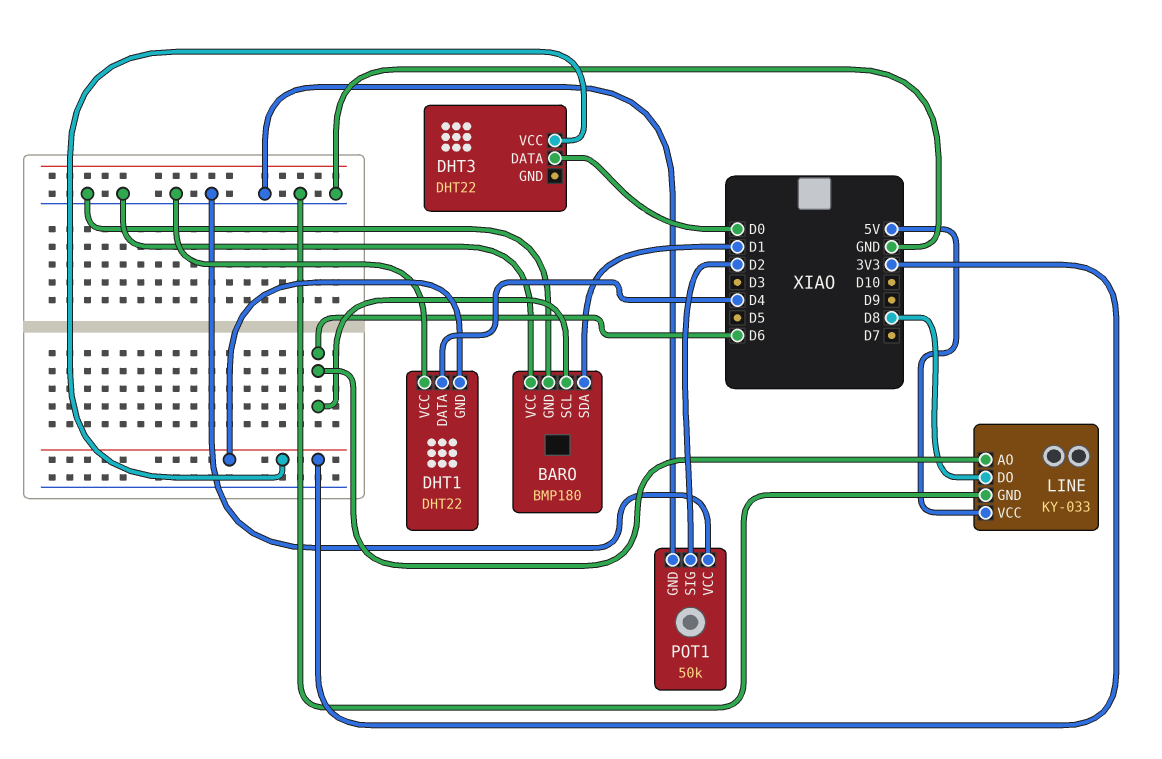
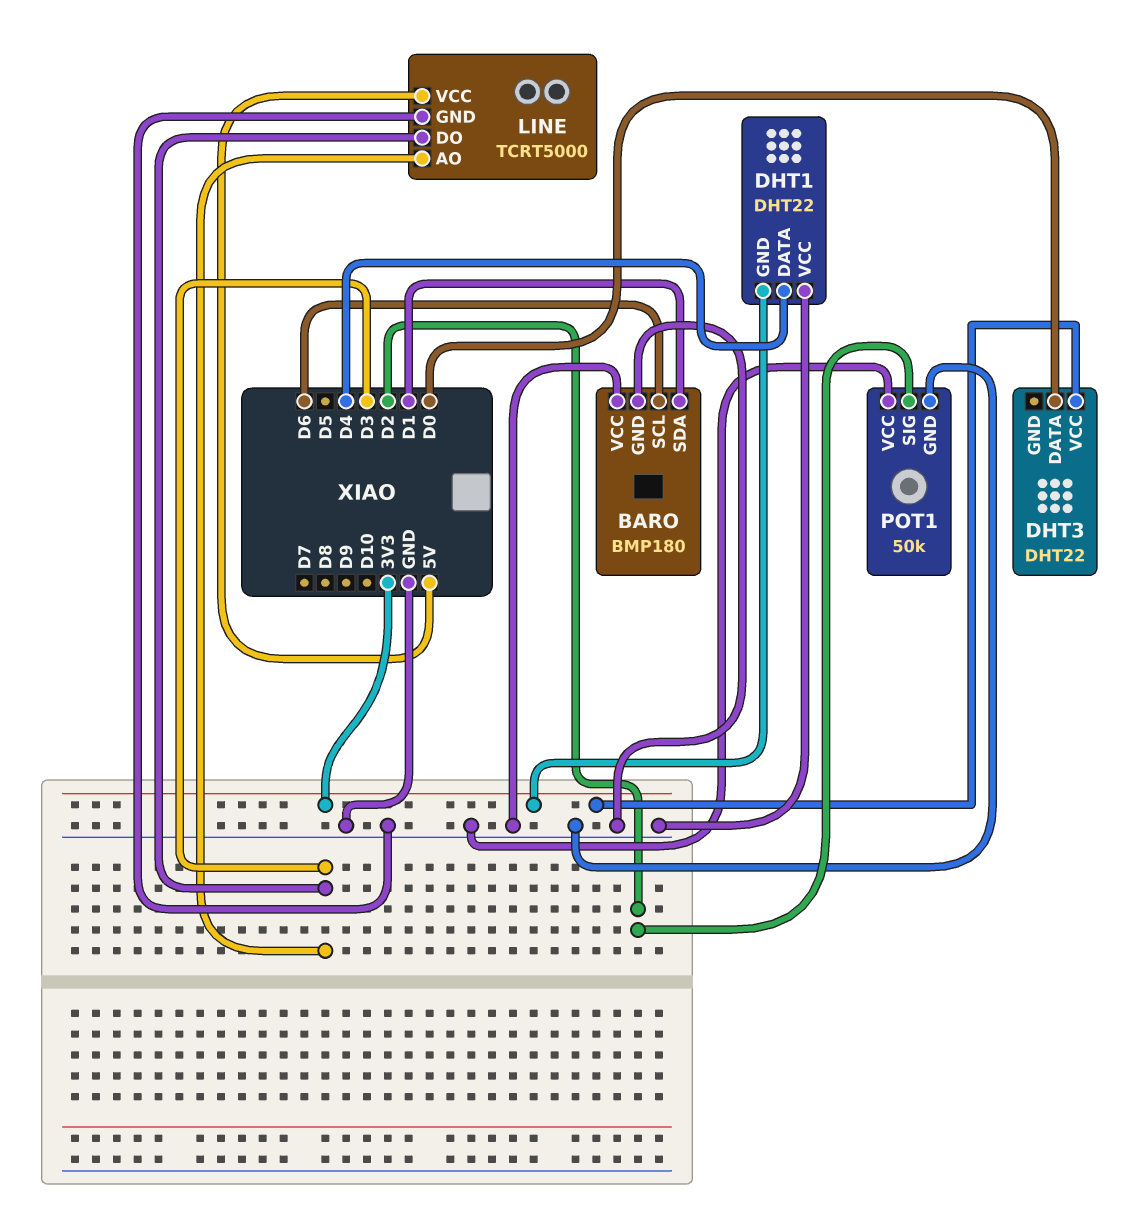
LINE: KY-033 -> TCRT5000
LINE pin AO: D6 -> D3
LINE pin DO: D8 -> D3

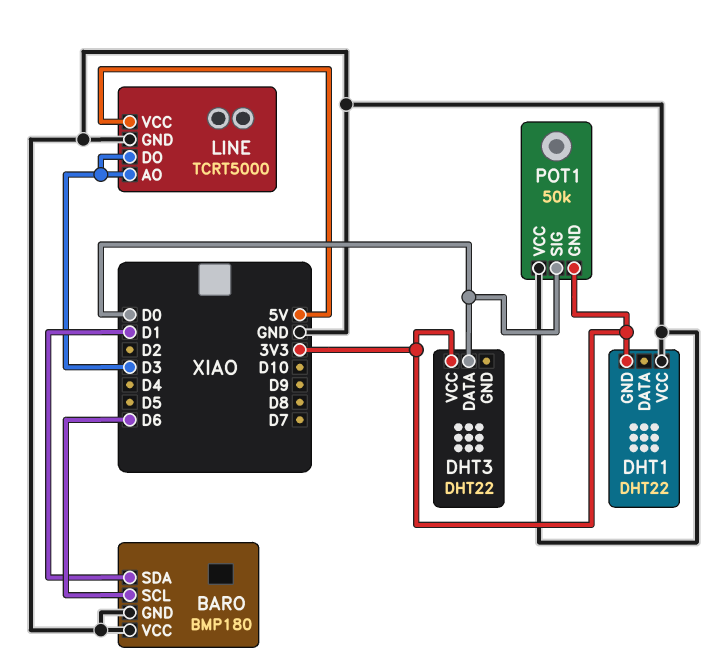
DHT1 pin DATA: D4 -> none
POT1 pin GND: GND -> 3V3
POT1 pin SIG: D2 -> D0

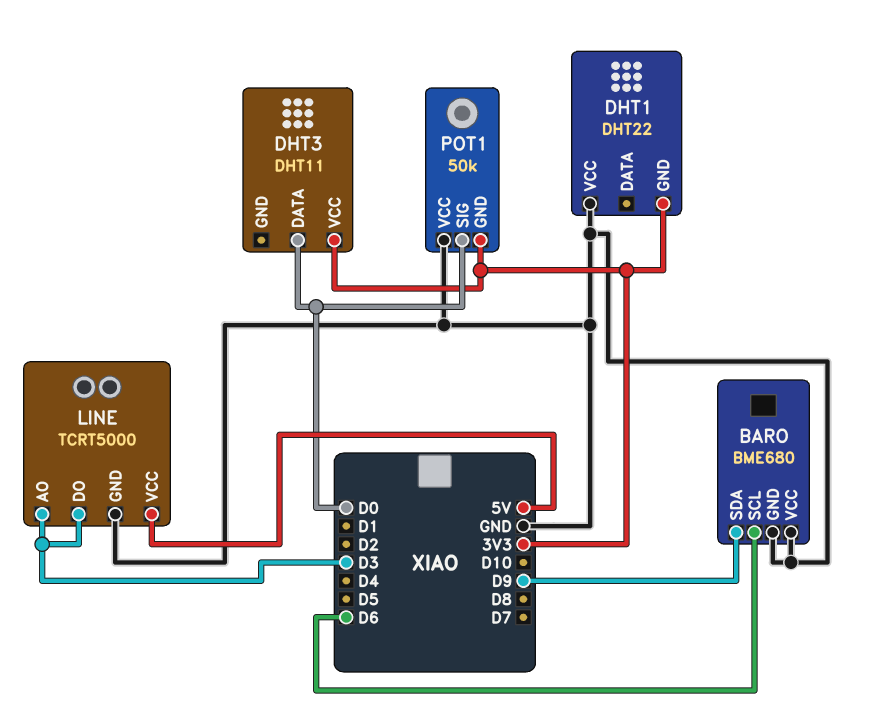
BARO: BMP180 -> BME680
BARO pin SDA: D1 -> D9
DHT3: DHT22 -> DHT11

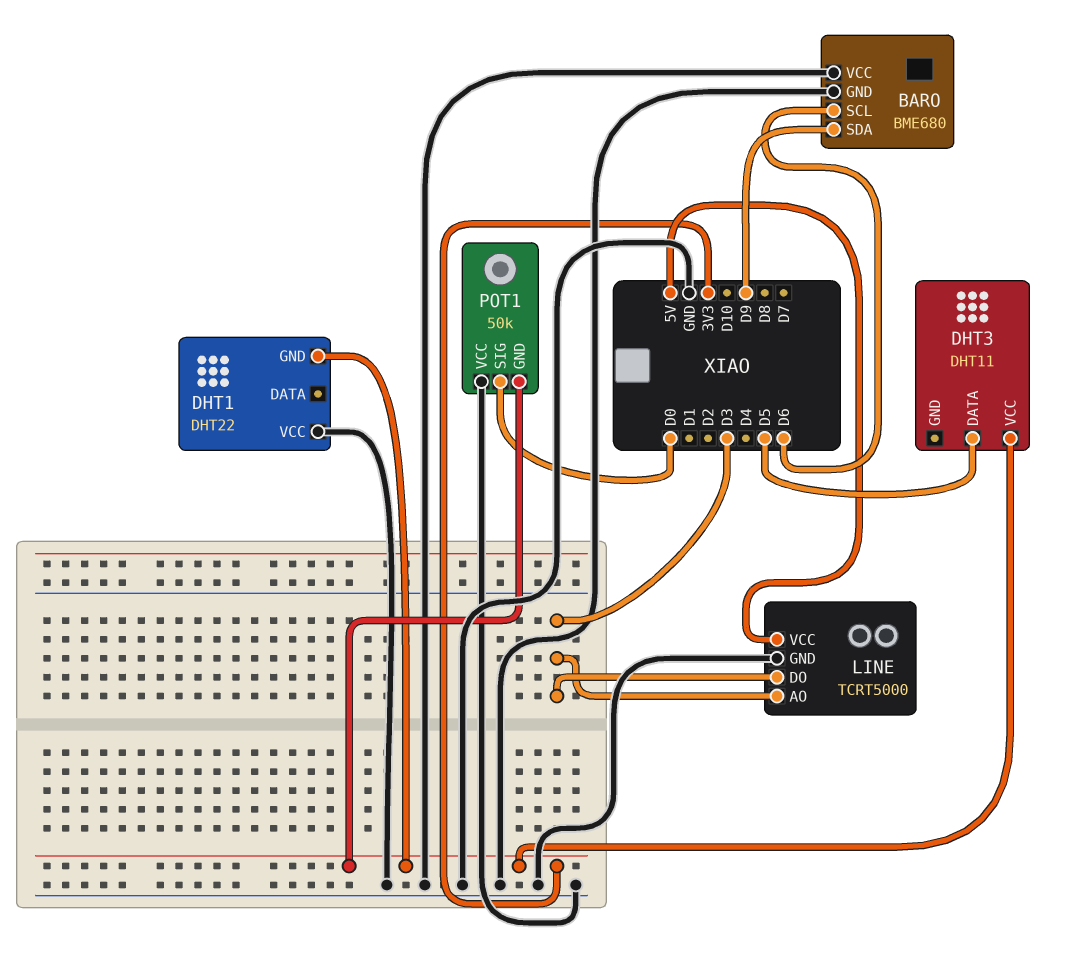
DHT3 pin DATA: D0 -> D5

